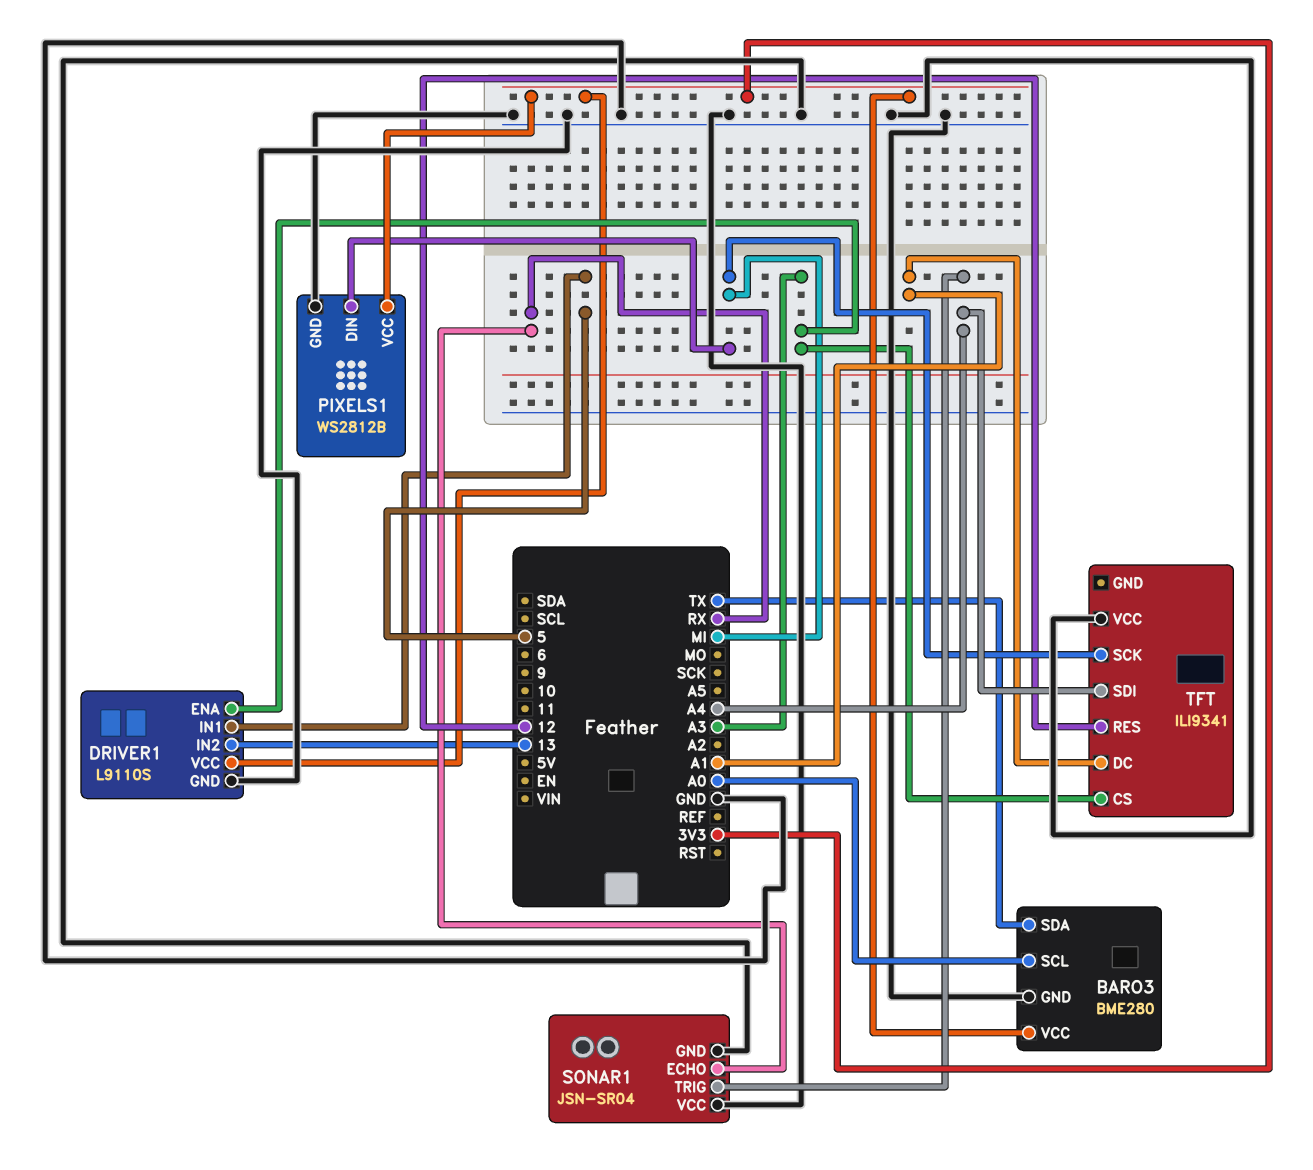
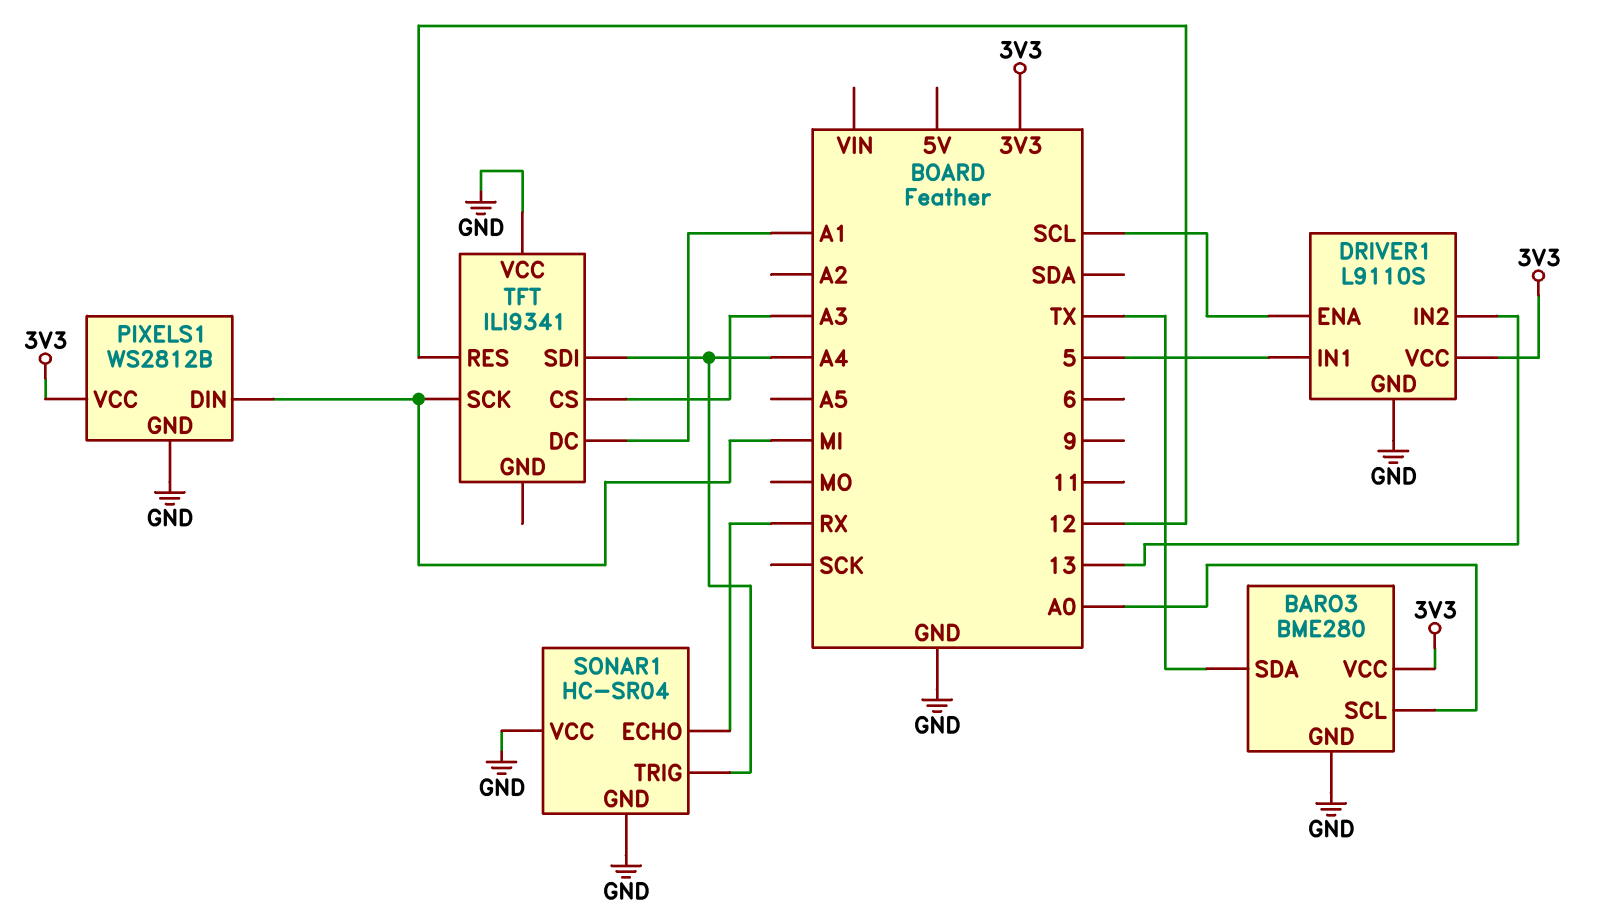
DRIVER1 pin ENA: A3 -> SCL
SONAR1: JSN-SR04 -> HC-SR04

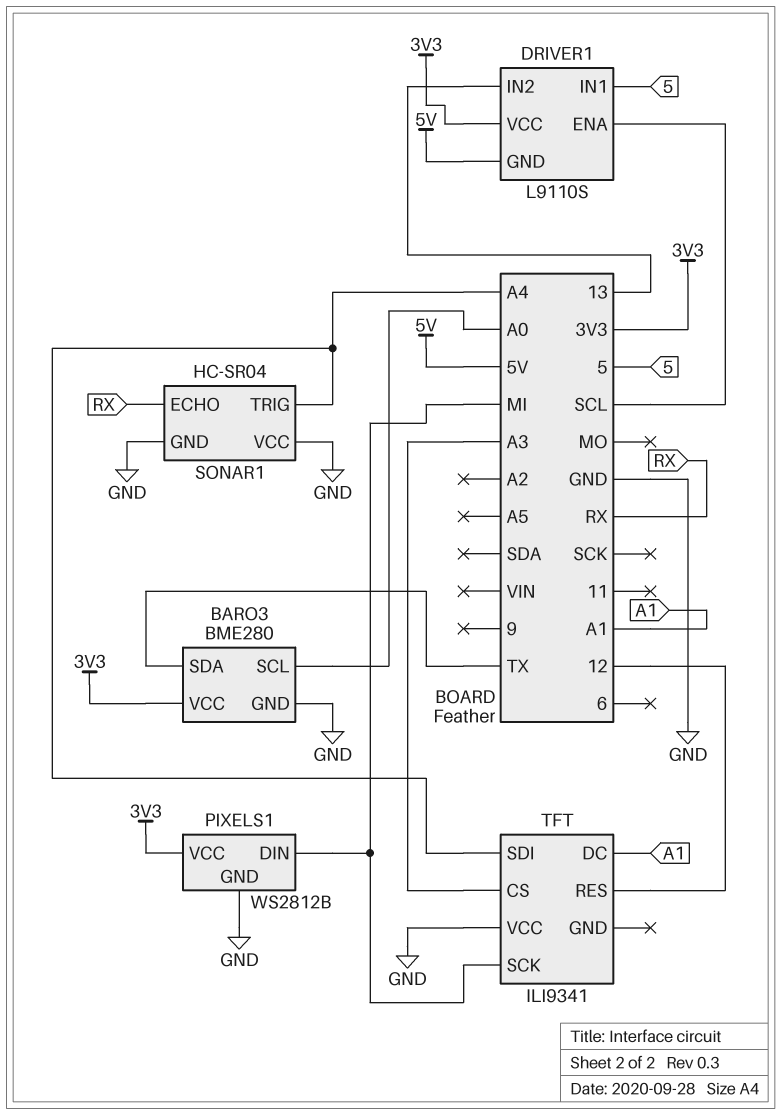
DRIVER1 pin GND: GND -> 5V

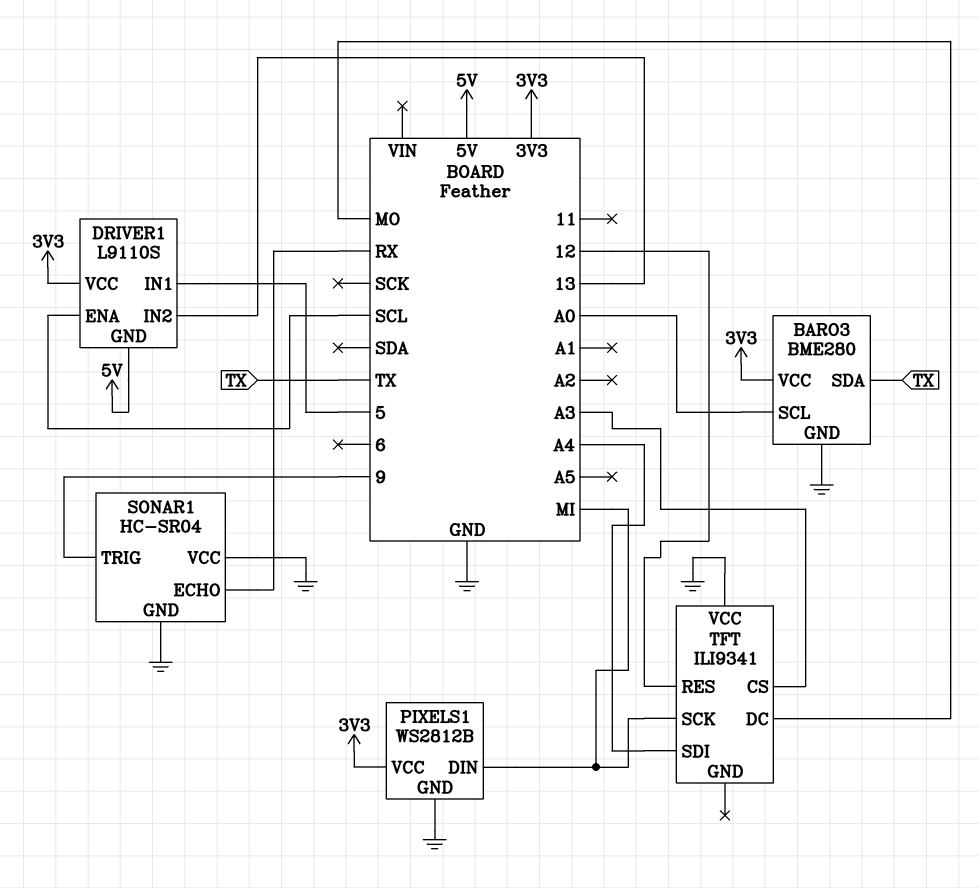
SONAR1 pin TRIG: A4 -> 9
TFT pin DC: A1 -> MO

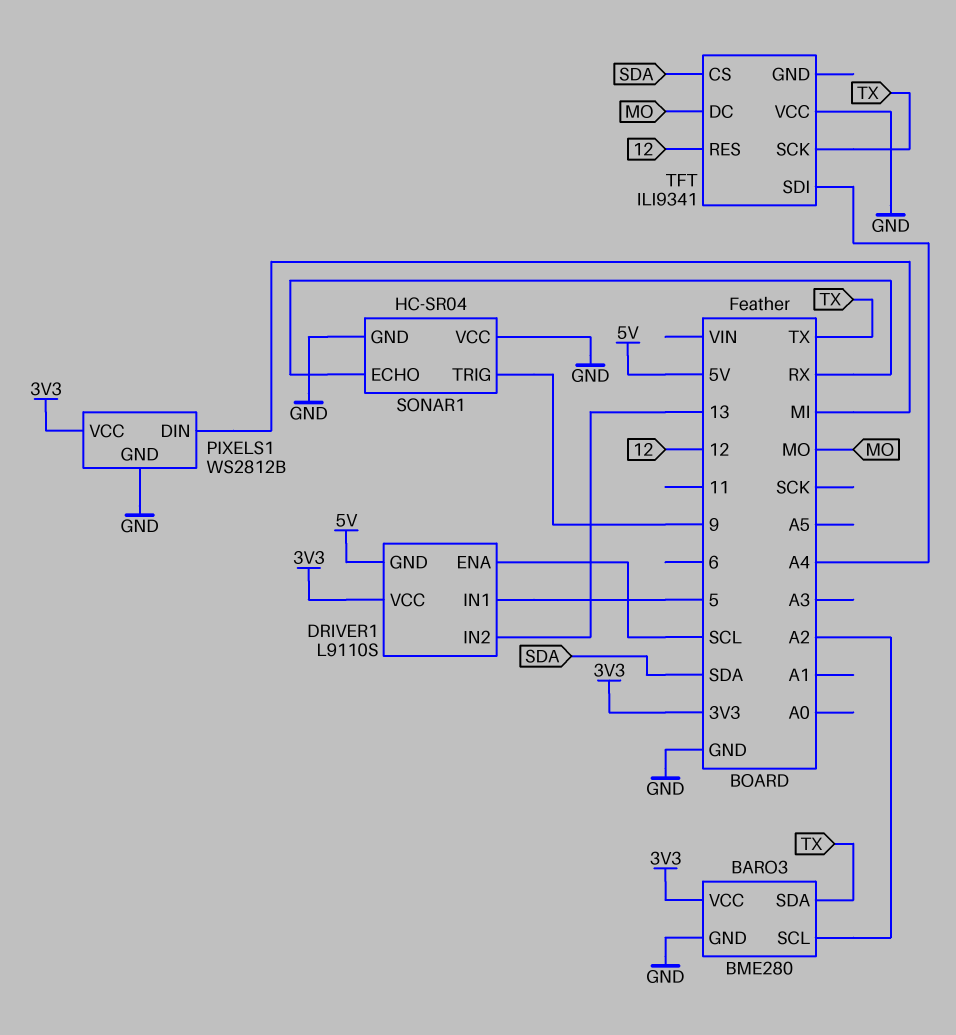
BARO3 pin SCL: A0 -> A2
TFT pin CS: A3 -> SDA
TFT pin SCK: MI -> TX

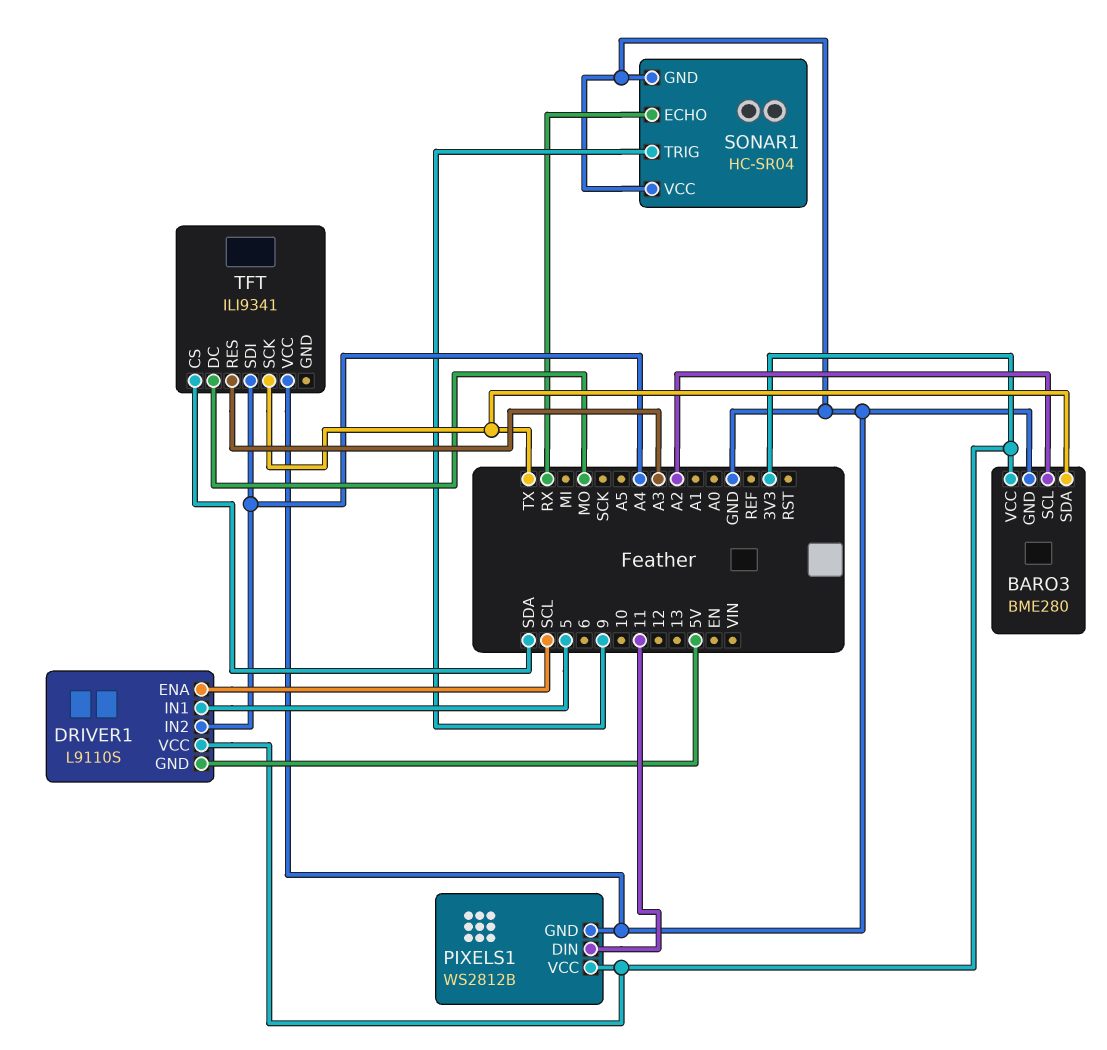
DRIVER1 pin IN2: 13 -> A4
PIXELS1 pin DIN: MI -> 11
TFT pin RES: 12 -> A3

